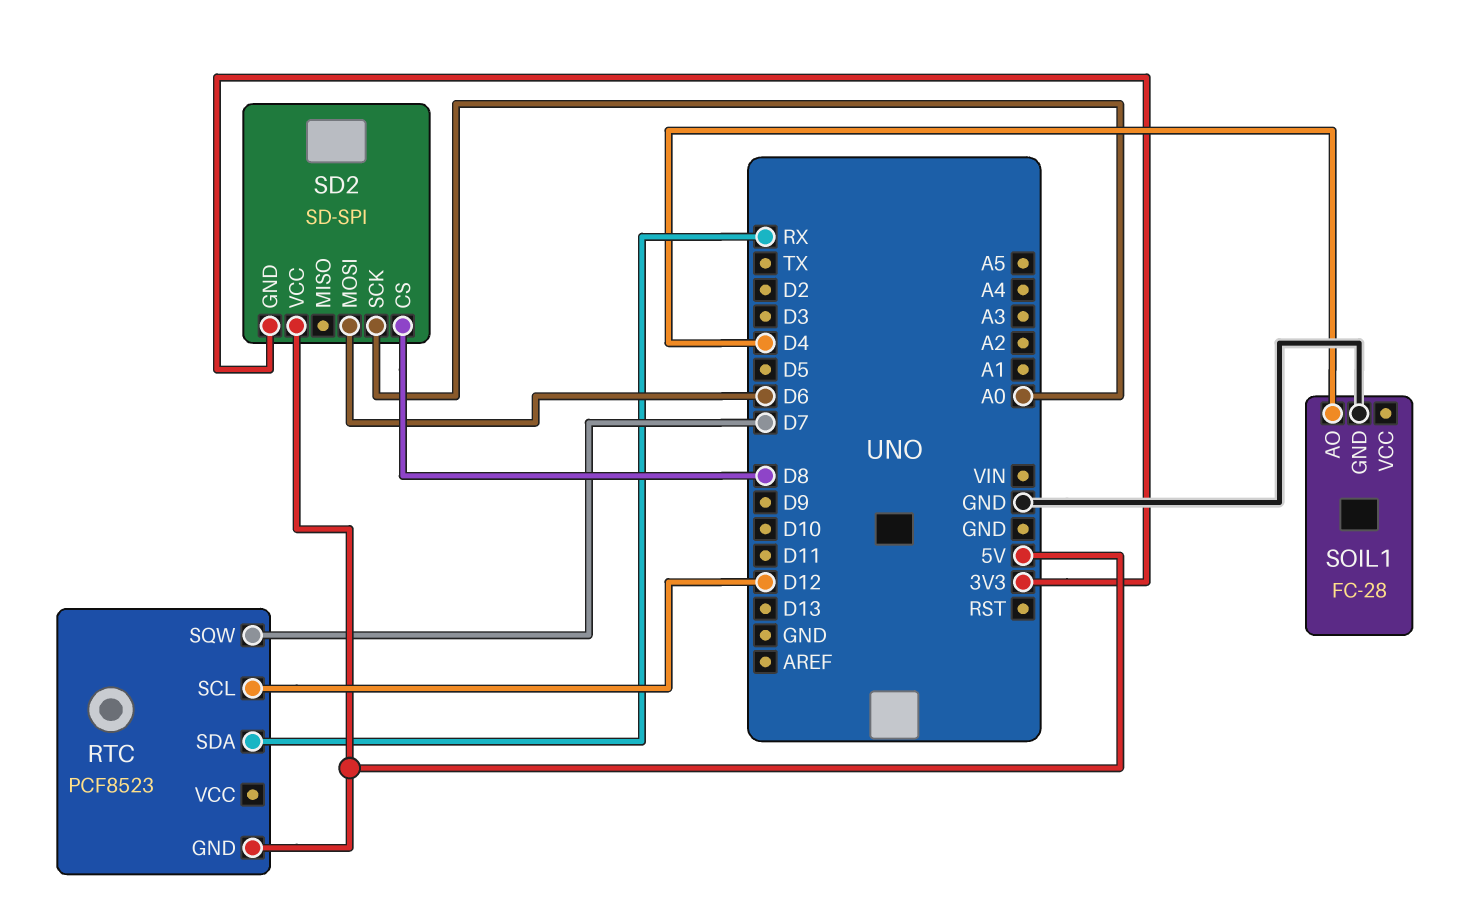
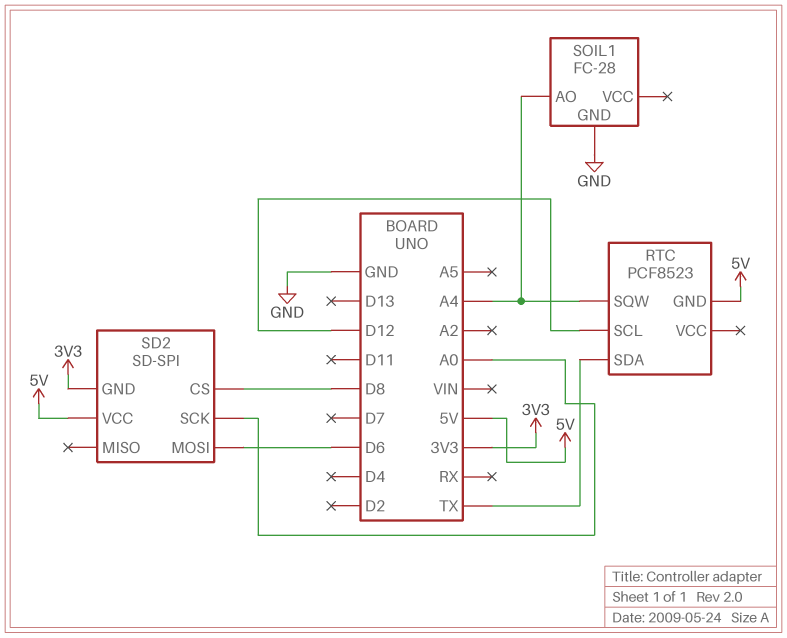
RTC pin SDA: RX -> TX
RTC pin SQW: D7 -> A4
SOIL1 pin AO: D4 -> A4

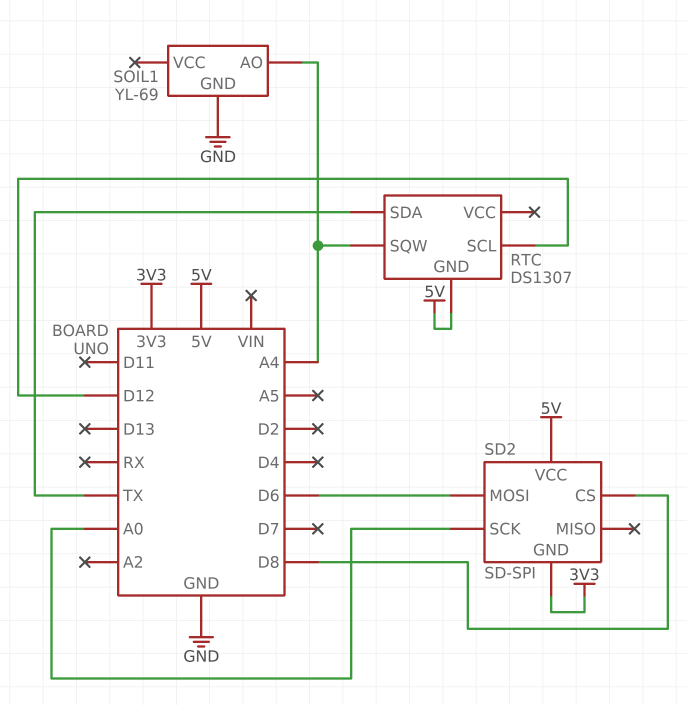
RTC: PCF8523 -> DS1307
SOIL1: FC-28 -> YL-69

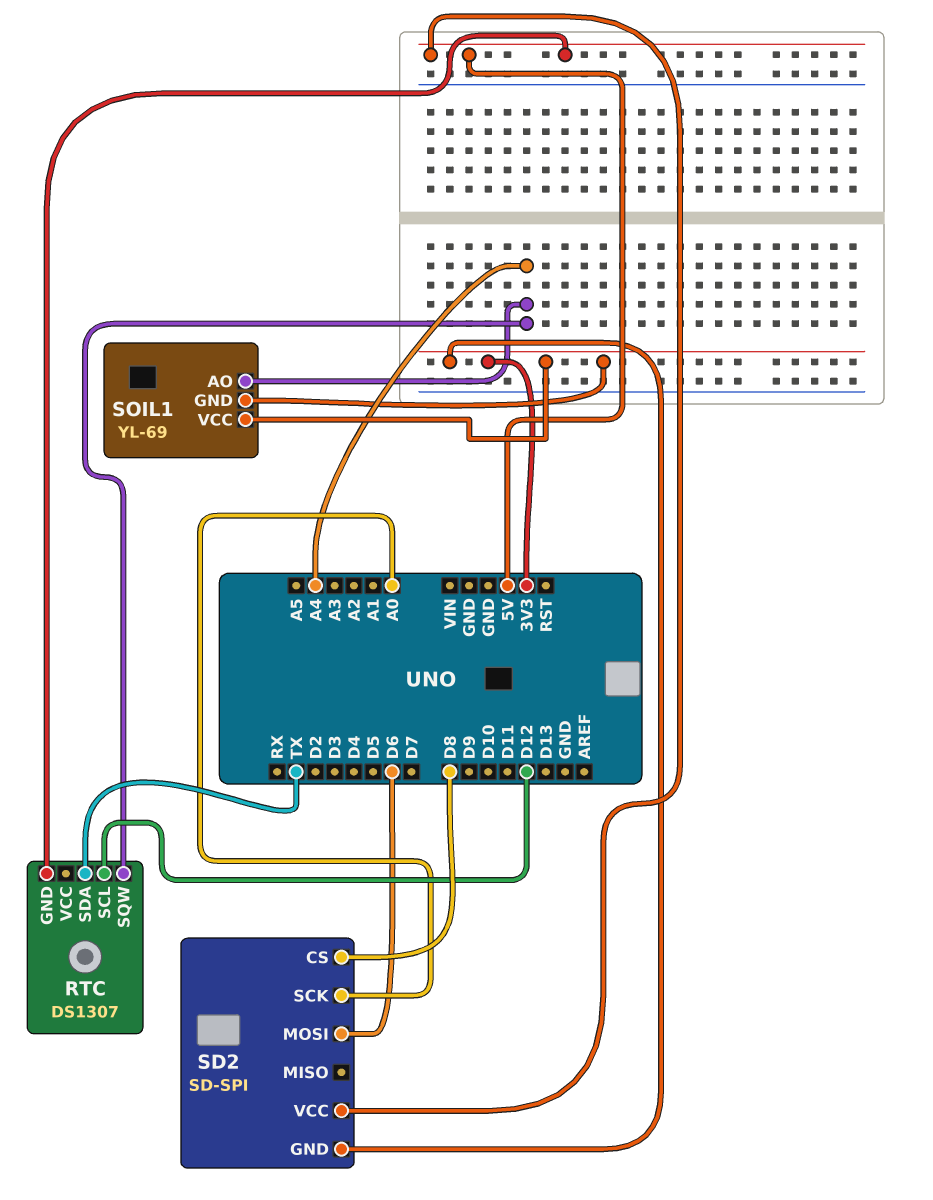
SOIL1 pin GND: GND -> 3V3
SOIL1 pin VCC: none -> 3V3

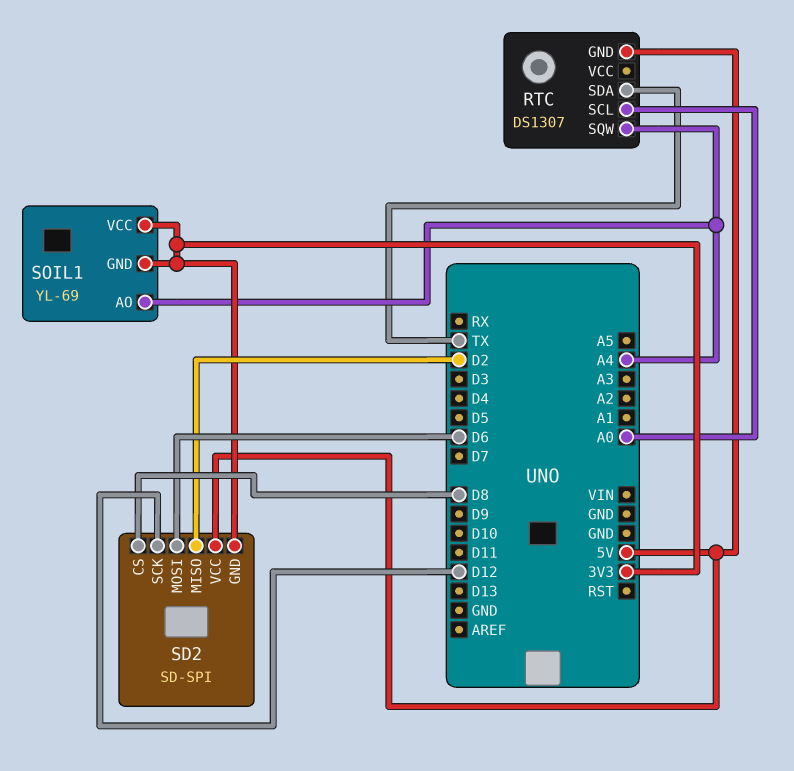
RTC pin SCL: D12 -> A0
SD2 pin MISO: none -> D2
SD2 pin SCK: A0 -> D12

